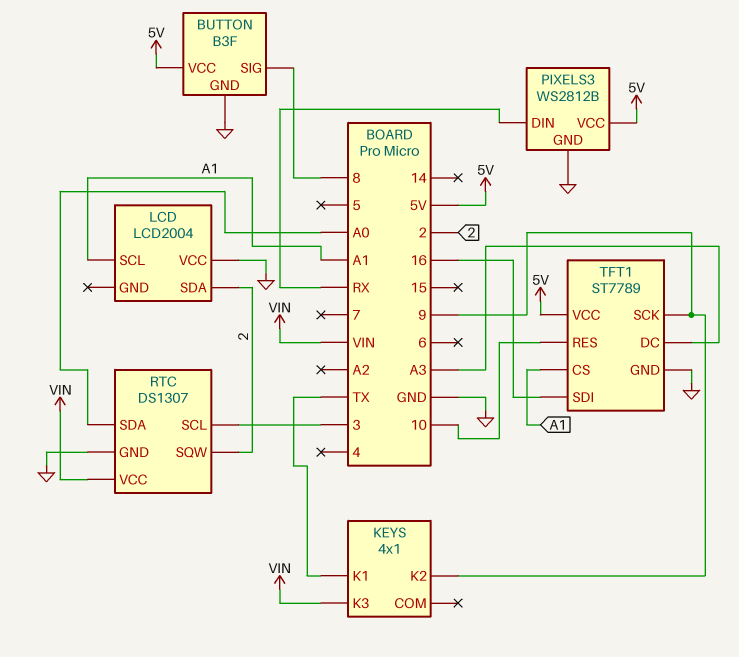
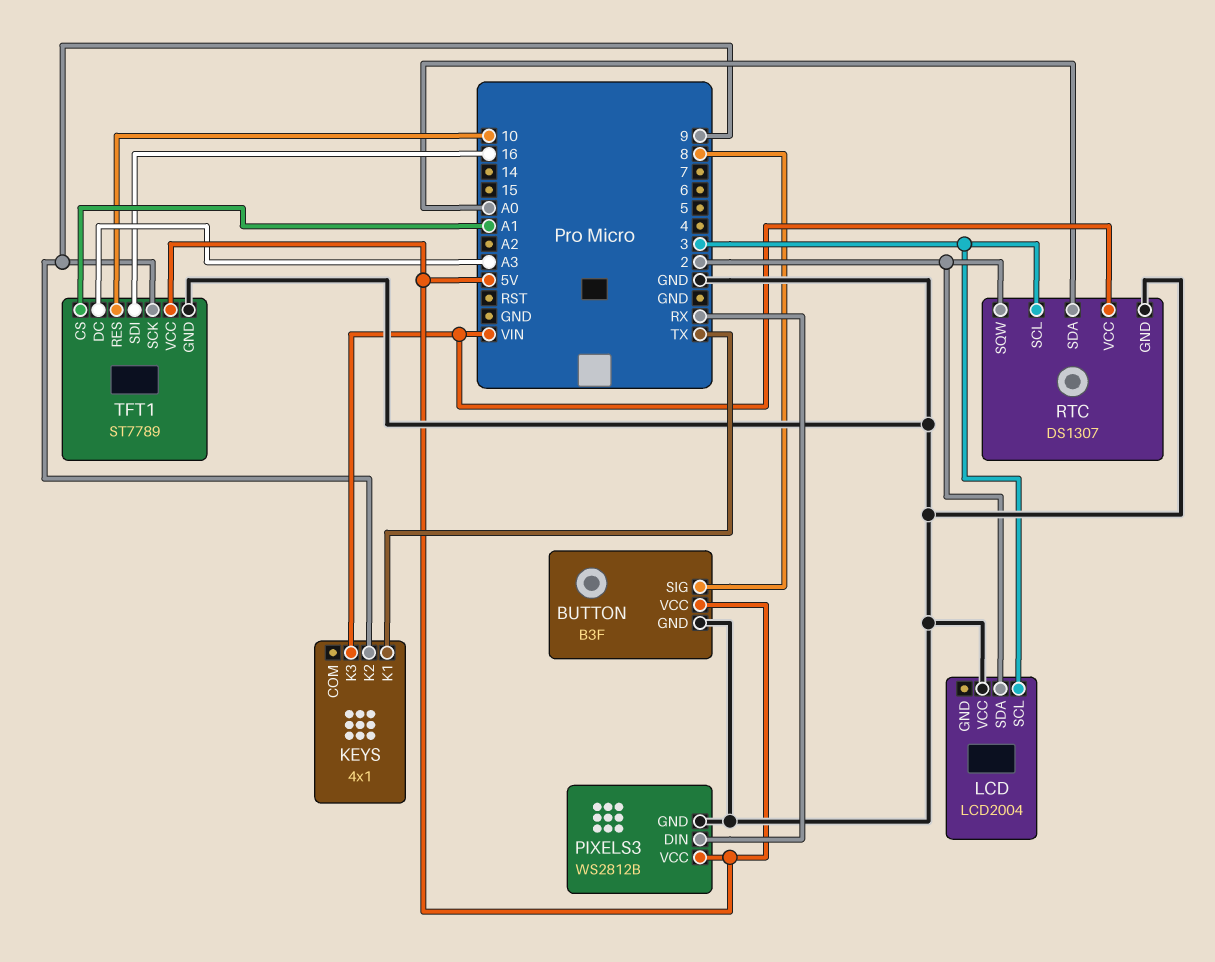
LCD pin SCL: A1 -> 3

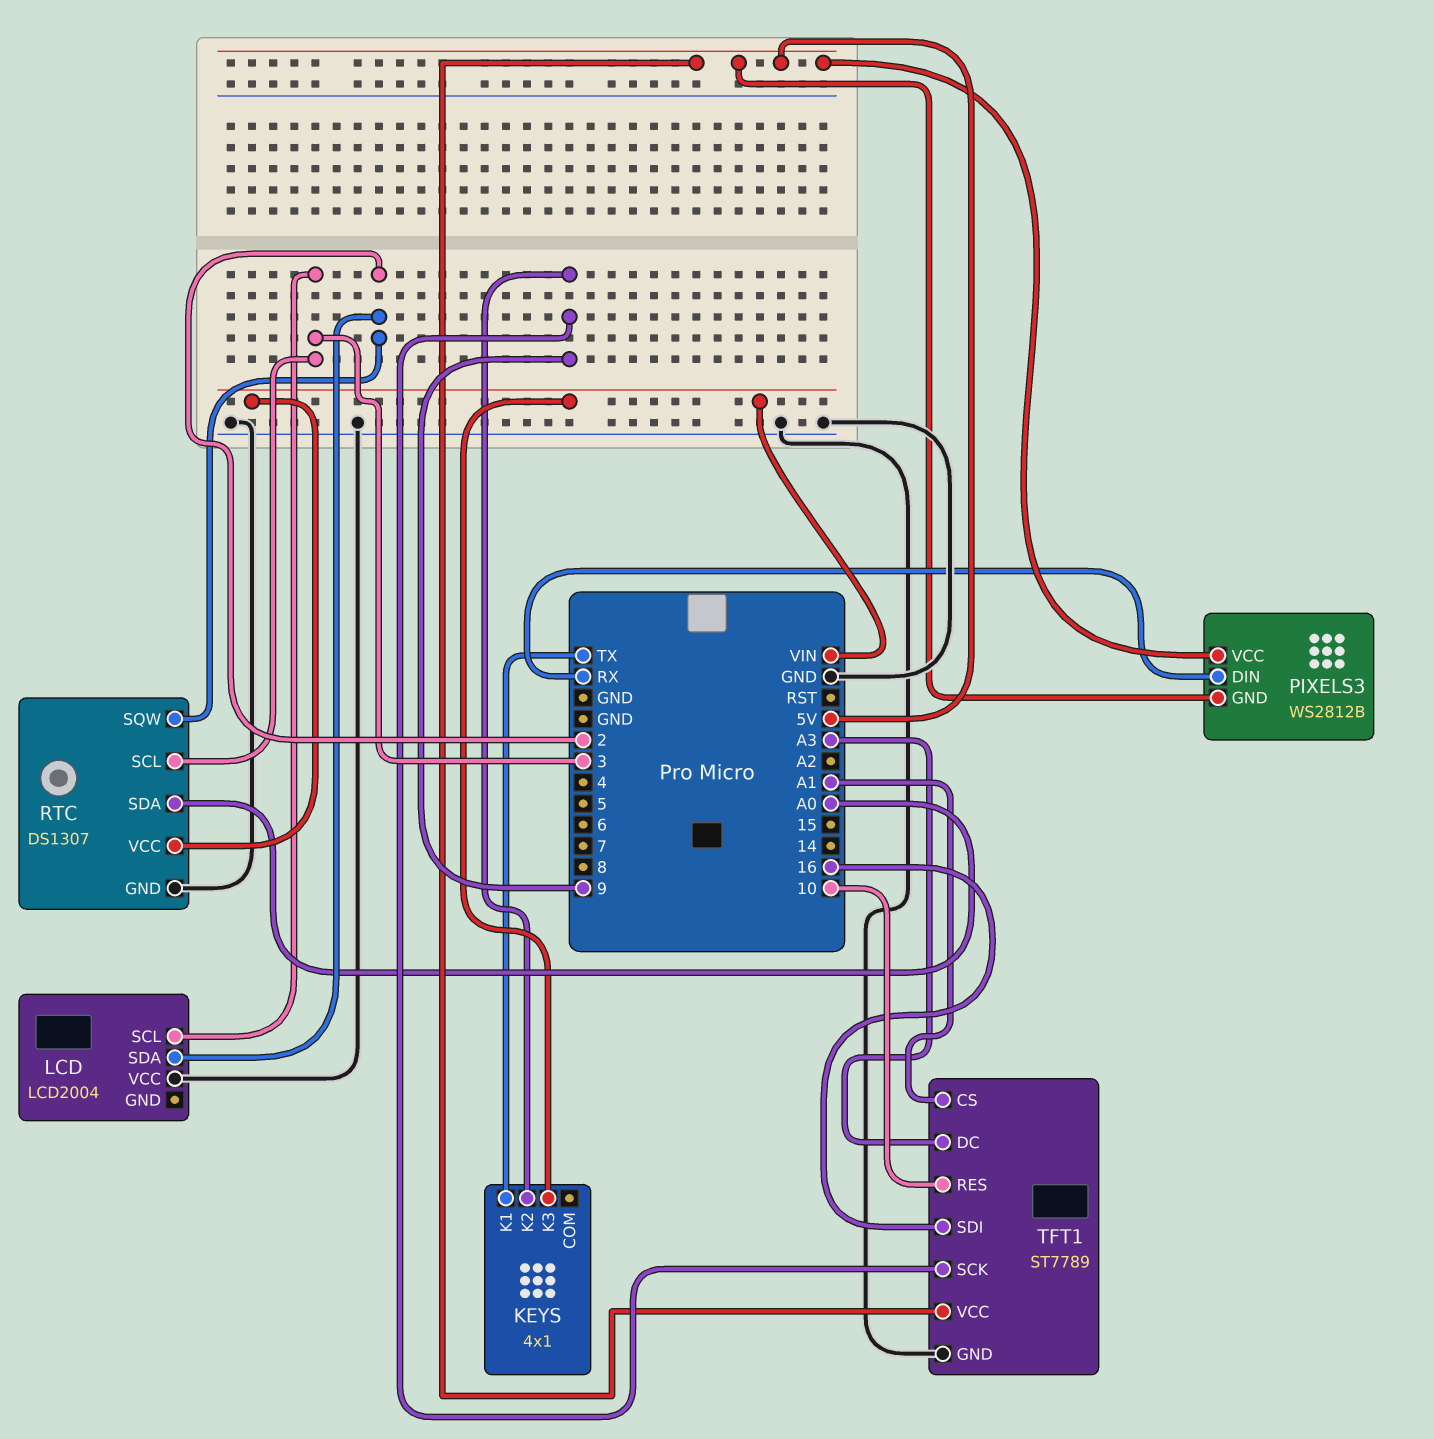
BUTTON: B3F -> none
BUTTON pin GND: GND -> none
BUTTON pin SIG: 8 -> none
BUTTON pin VCC: 5V -> none
PIXELS3 pin GND: GND -> 5V

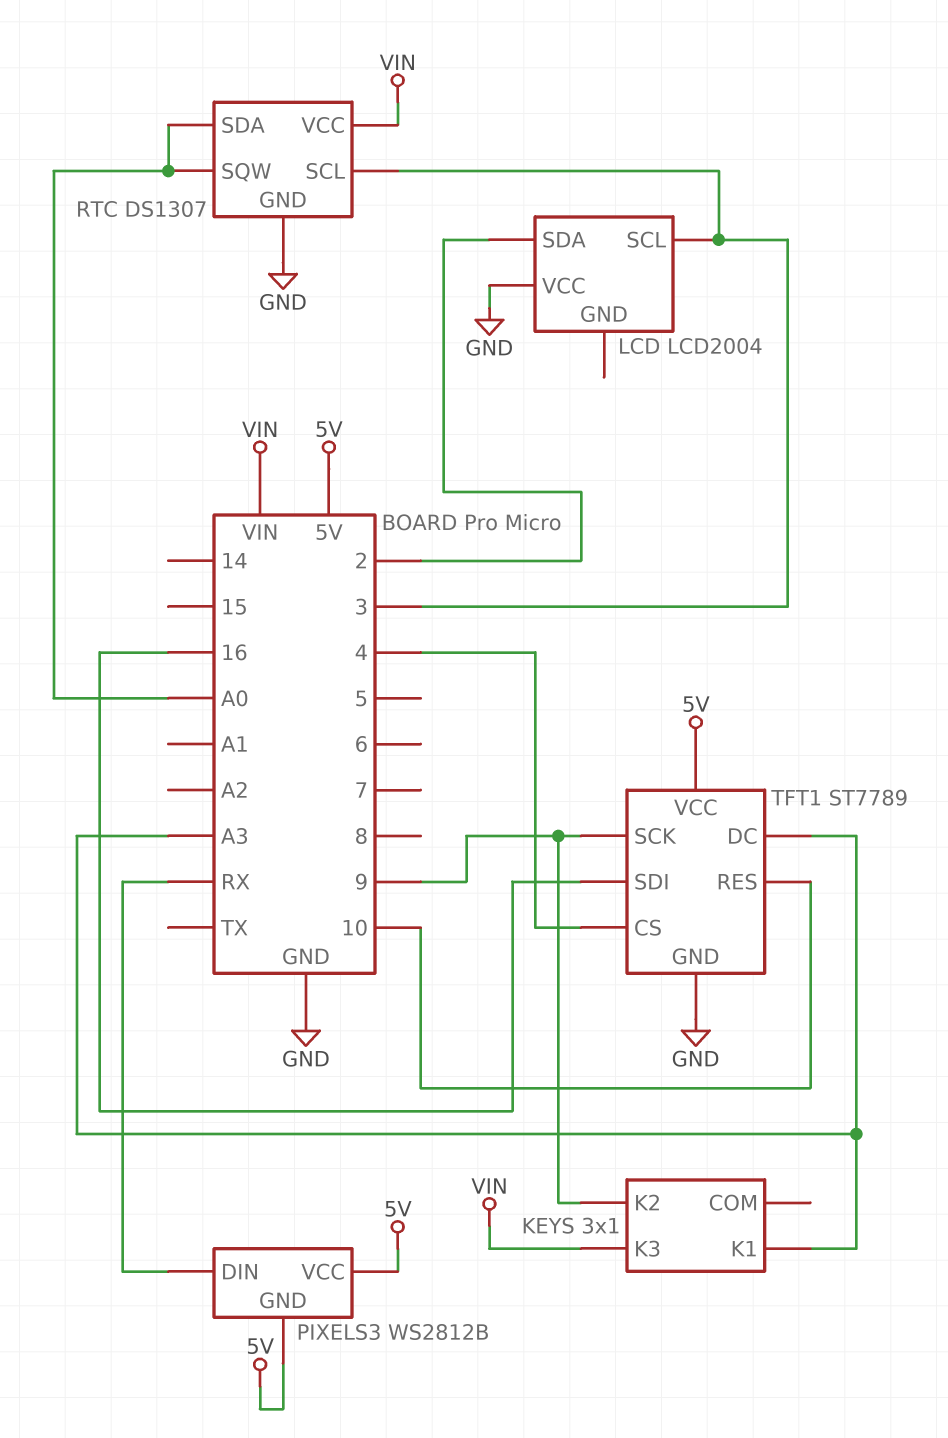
KEYS: 4x1 -> 3x1
KEYS pin K1: TX -> A3
RTC pin SQW: 2 -> A0
TFT1 pin CS: A1 -> 4

